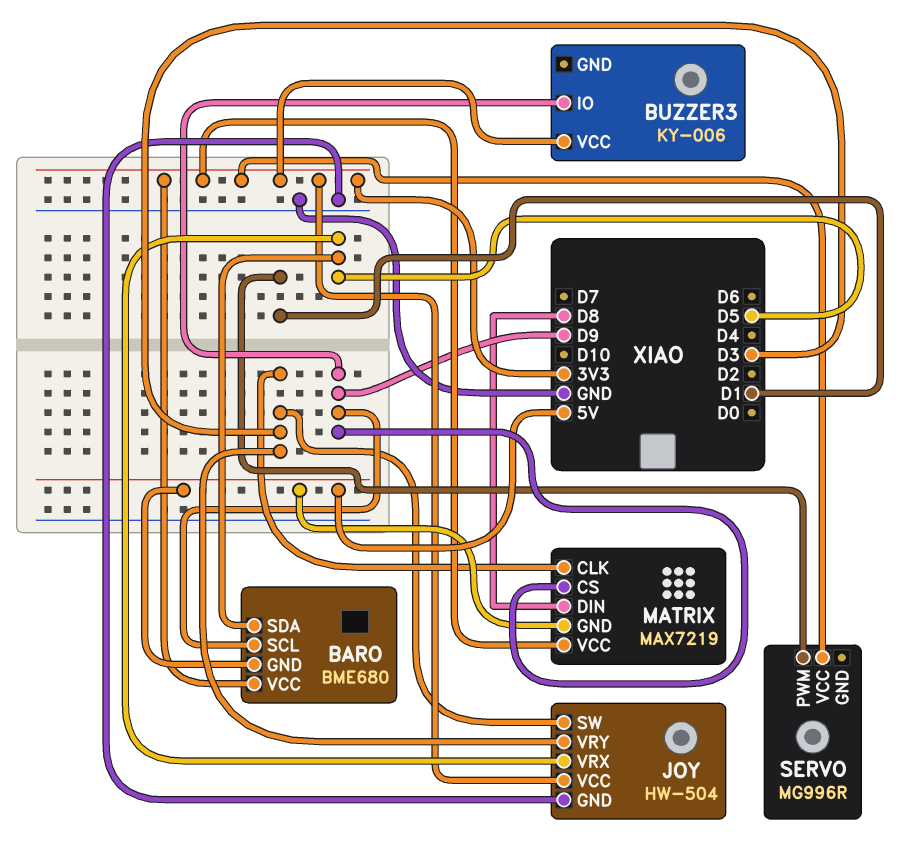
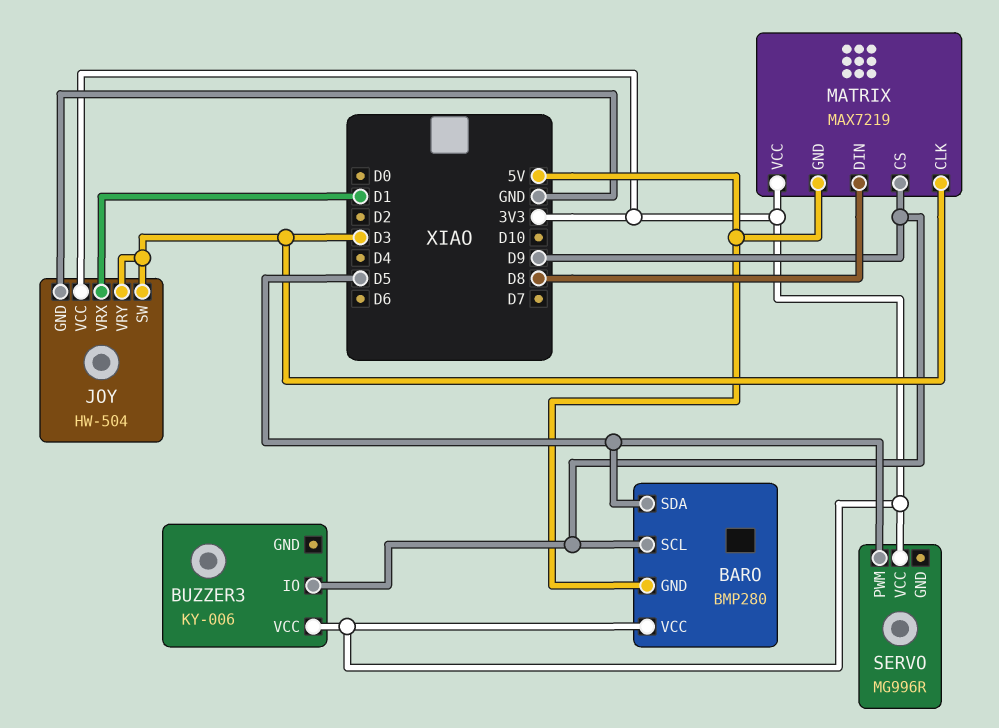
BARO: BME680 -> BMP280
JOY pin VRX: D5 -> D1
SERVO pin PWM: D1 -> D5

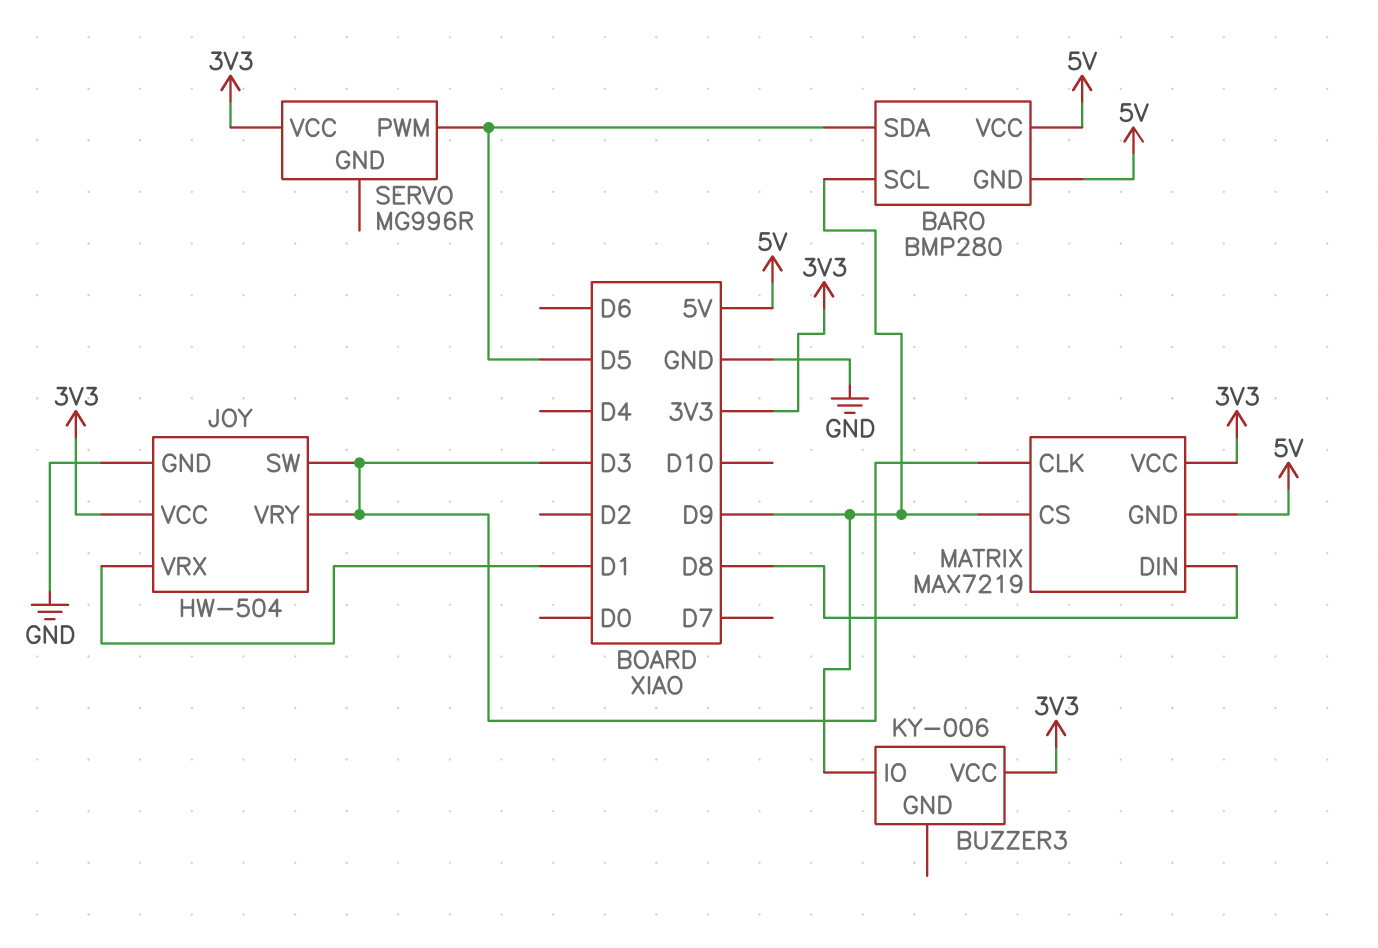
BARO pin VCC: 3V3 -> 5V

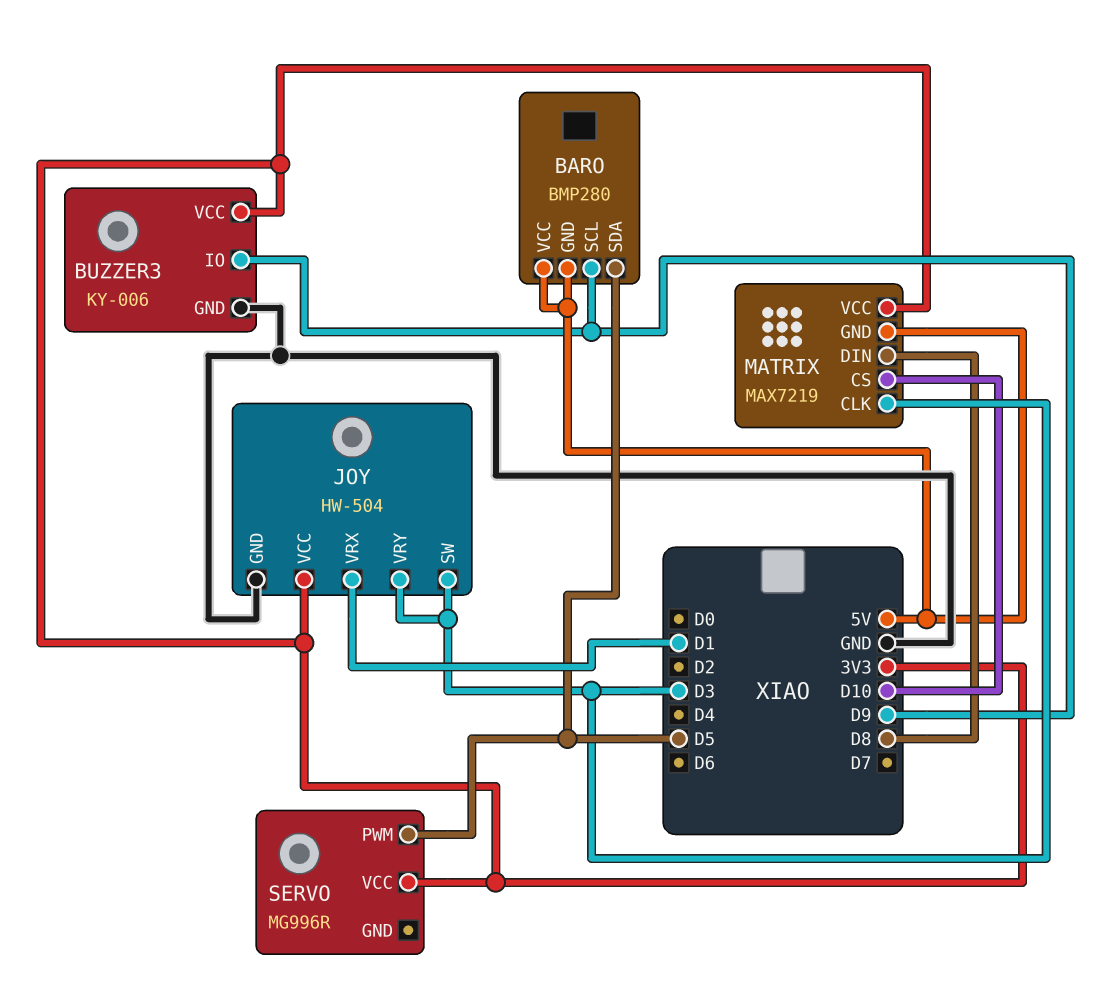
BUZZER3 pin GND: none -> GND
MATRIX pin CS: D9 -> D10

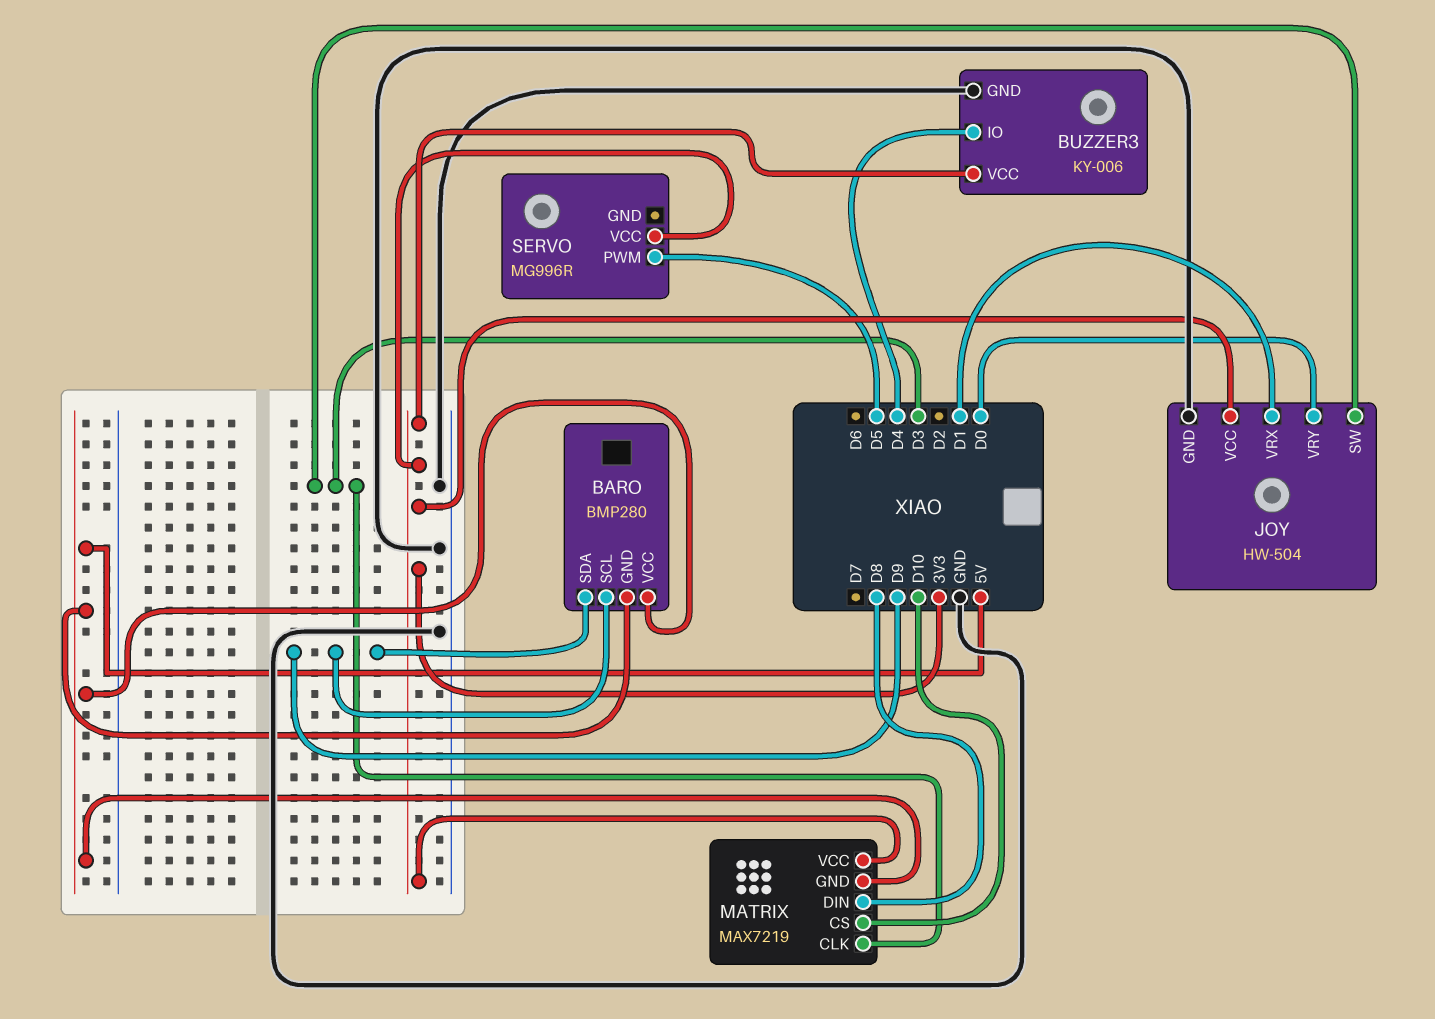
BARO pin SDA: D5 -> D9
BUZZER3 pin IO: D9 -> D4
JOY pin VRY: D3 -> D0

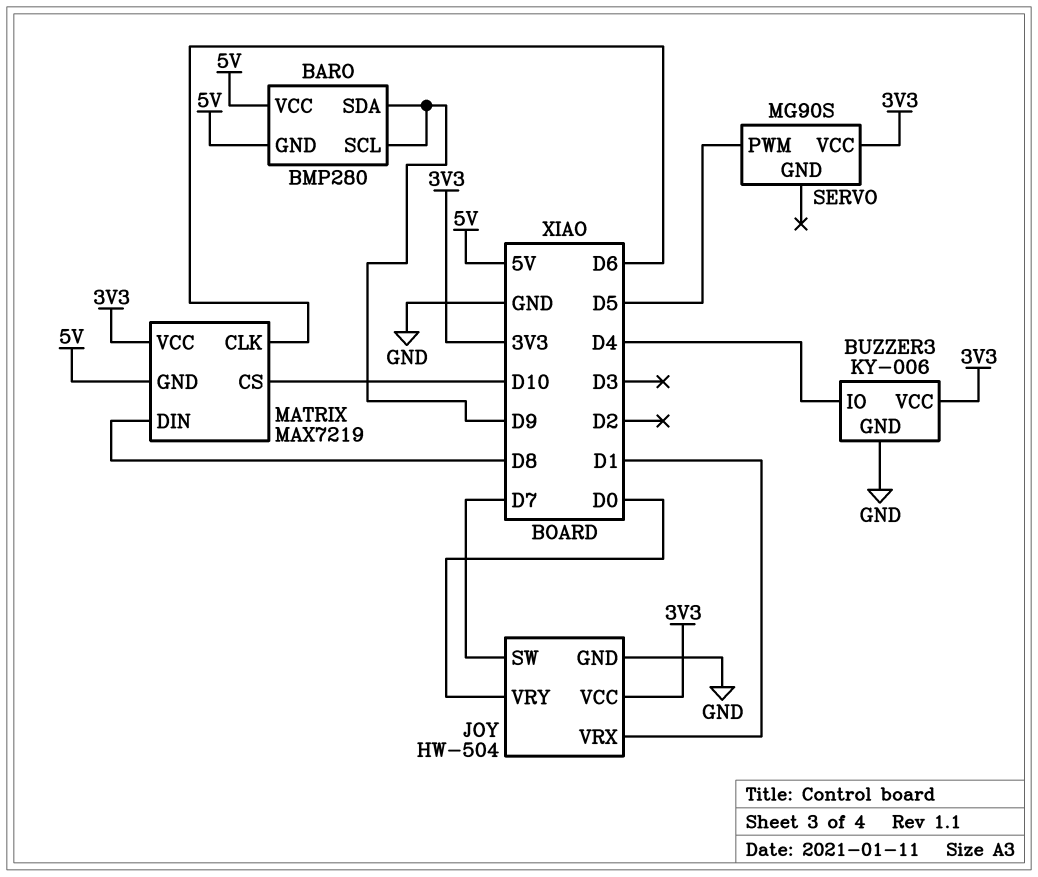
JOY pin SW: D3 -> D7
MATRIX pin CLK: D3 -> D6
SERVO: MG996R -> MG90S

